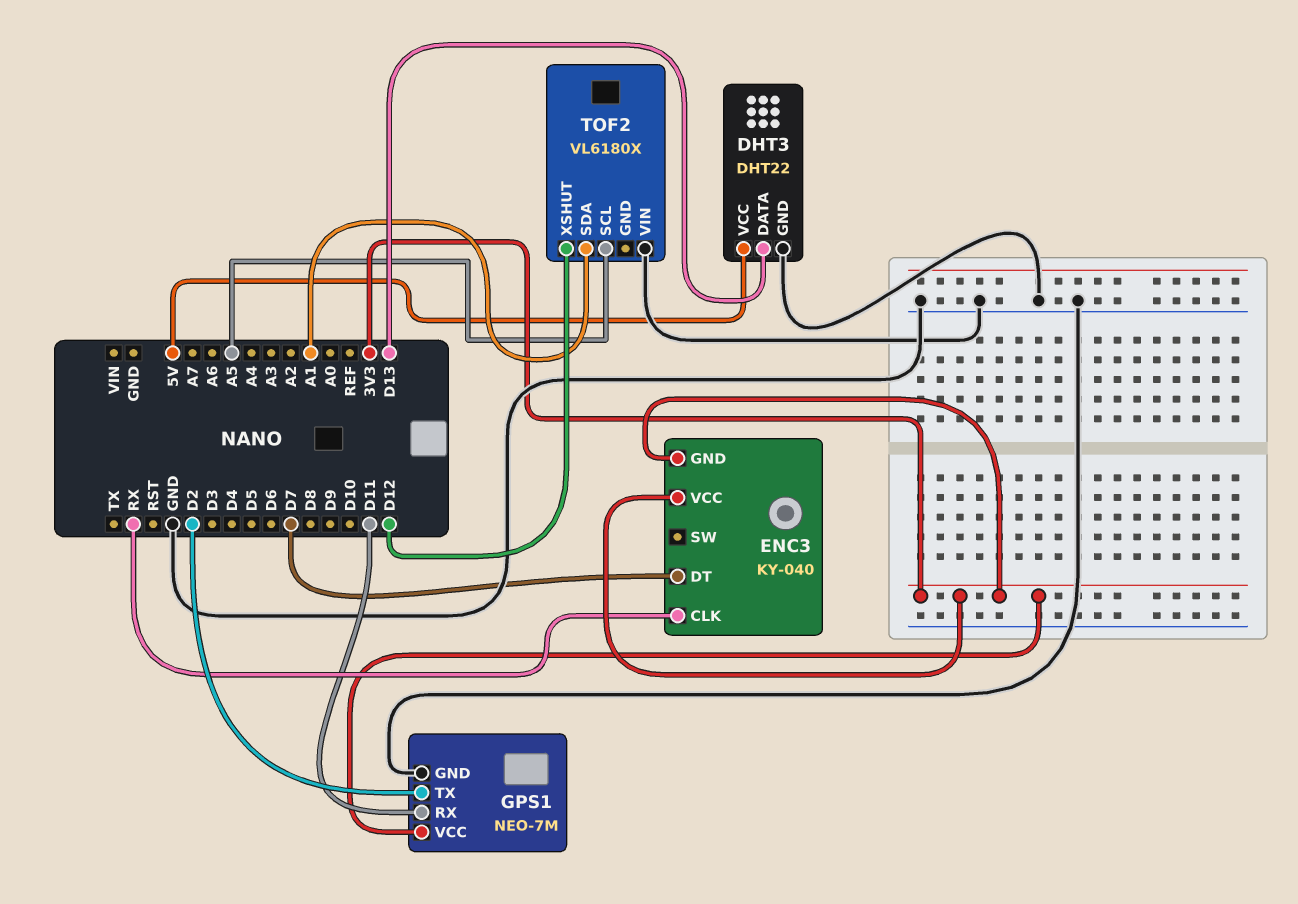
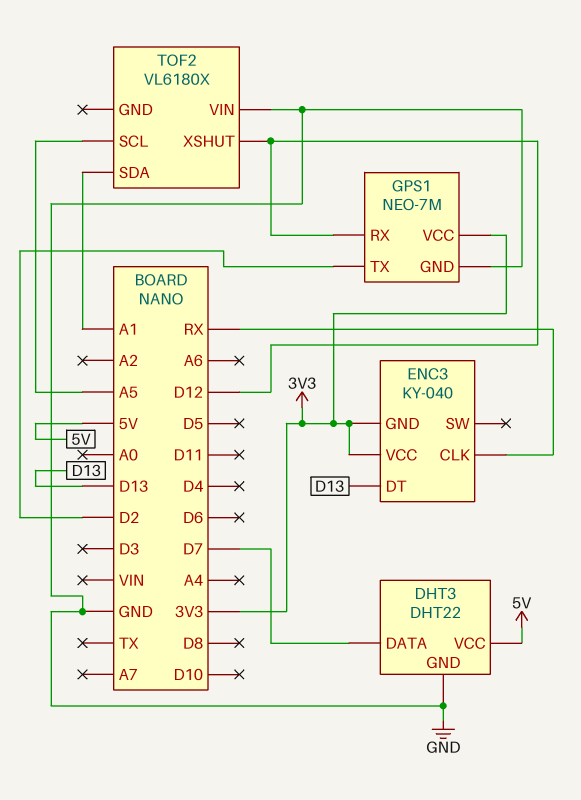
DHT3 pin DATA: D13 -> D7
ENC3 pin DT: D7 -> D13
GPS1 pin RX: D11 -> D12

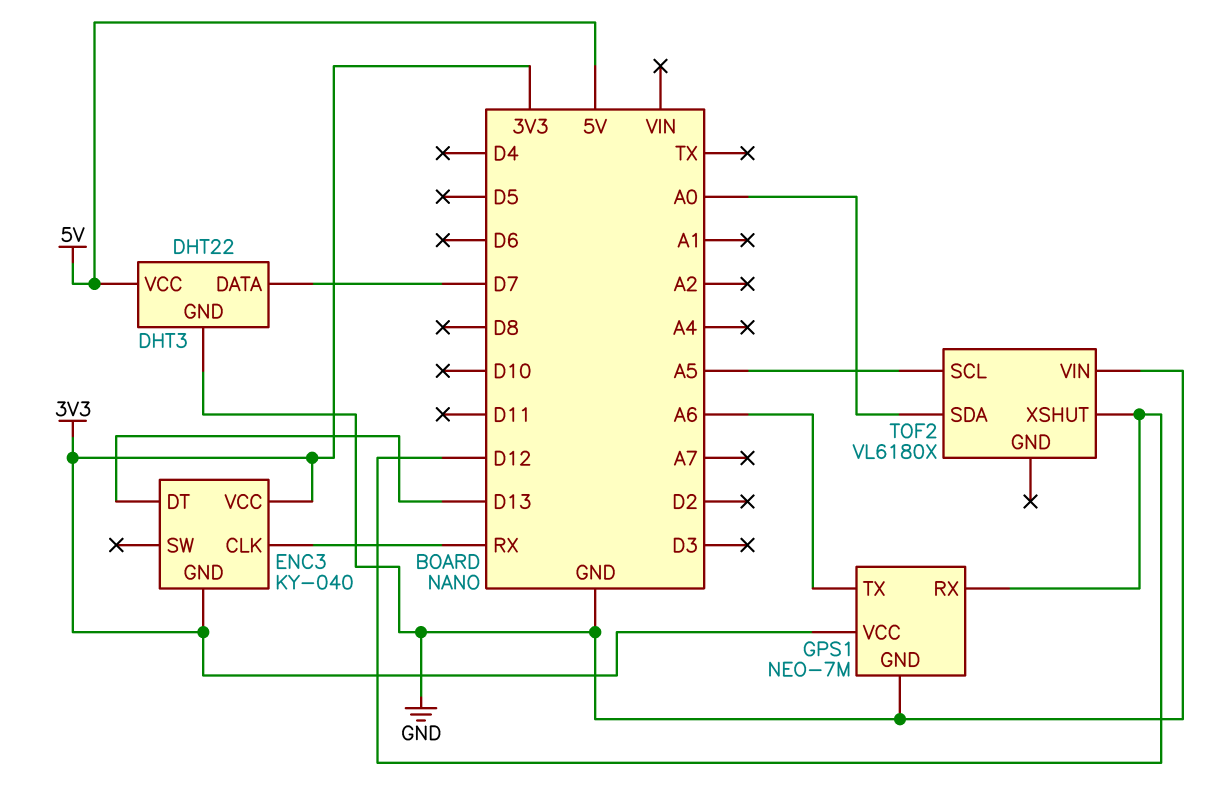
GPS1 pin TX: D2 -> A6
TOF2 pin SDA: A1 -> A0

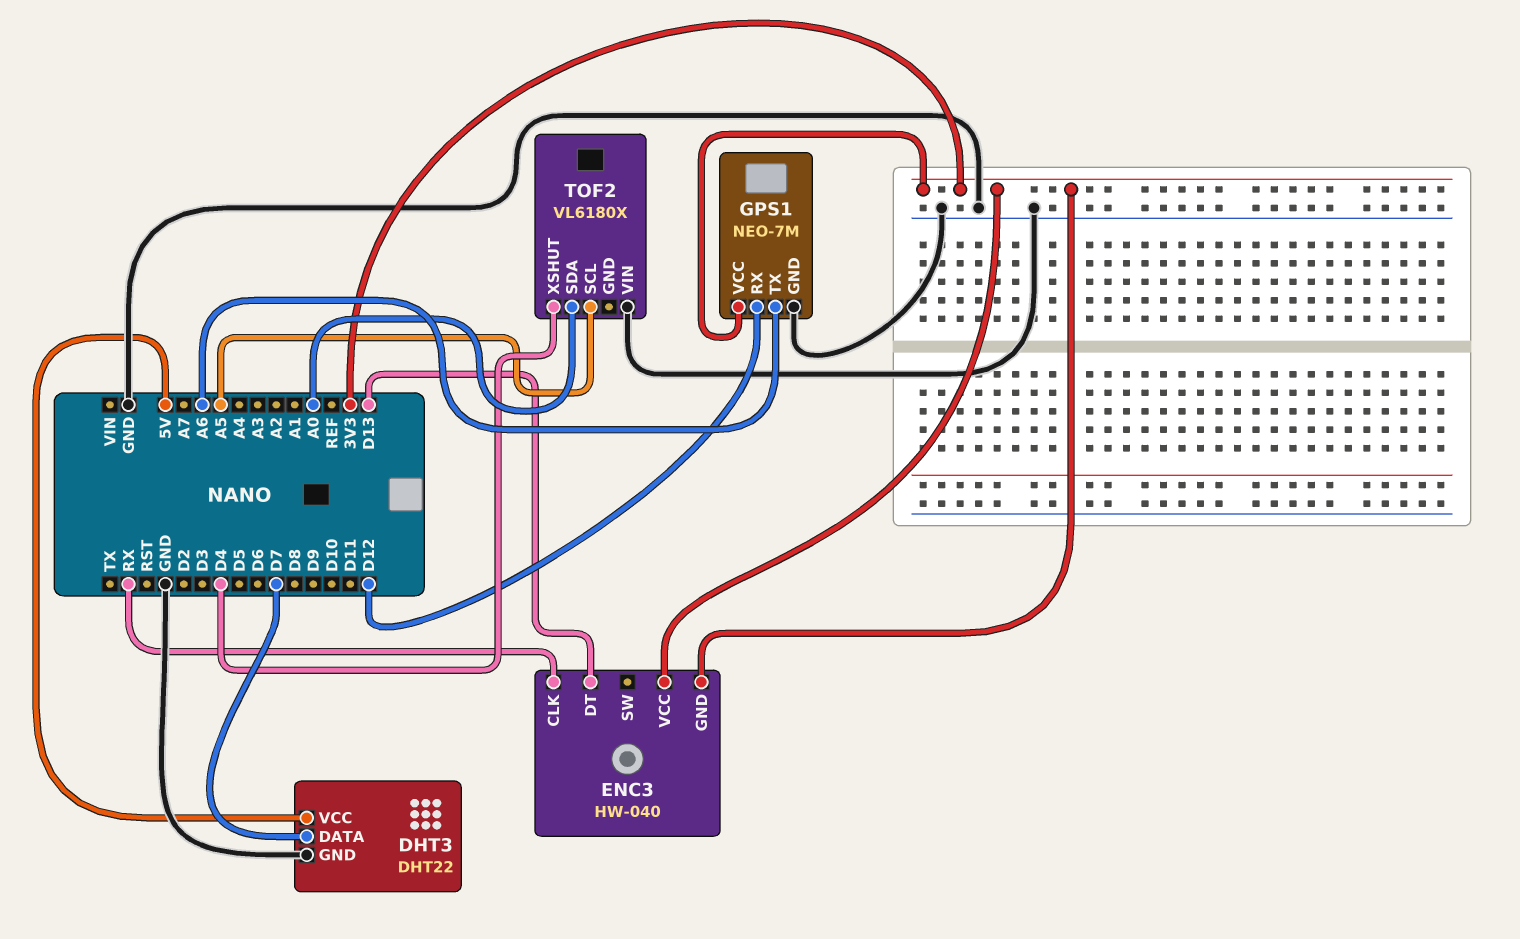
ENC3: KY-040 -> HW-040
TOF2 pin XSHUT: D12 -> D4

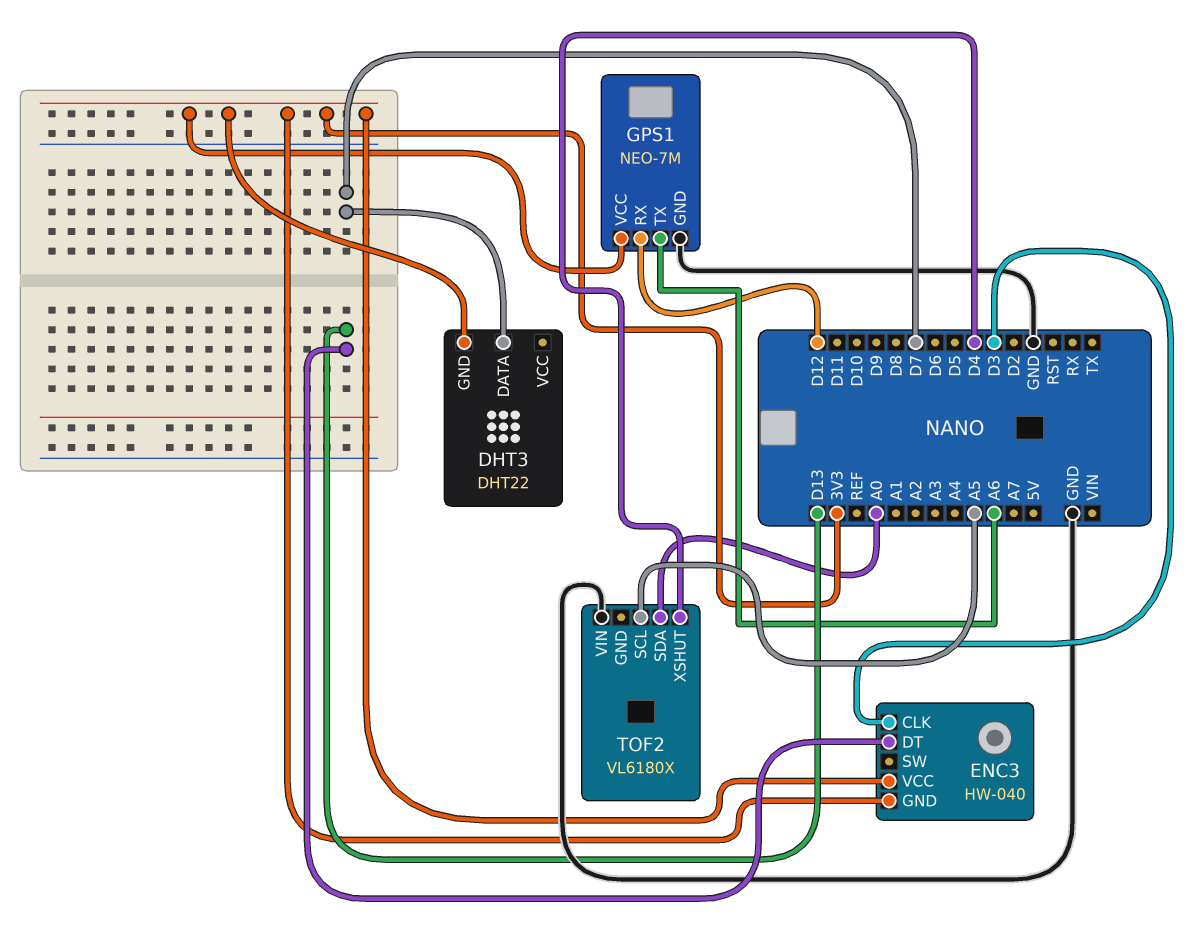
DHT3 pin GND: GND -> 3V3
DHT3 pin VCC: 5V -> none
ENC3 pin CLK: RX -> D3

